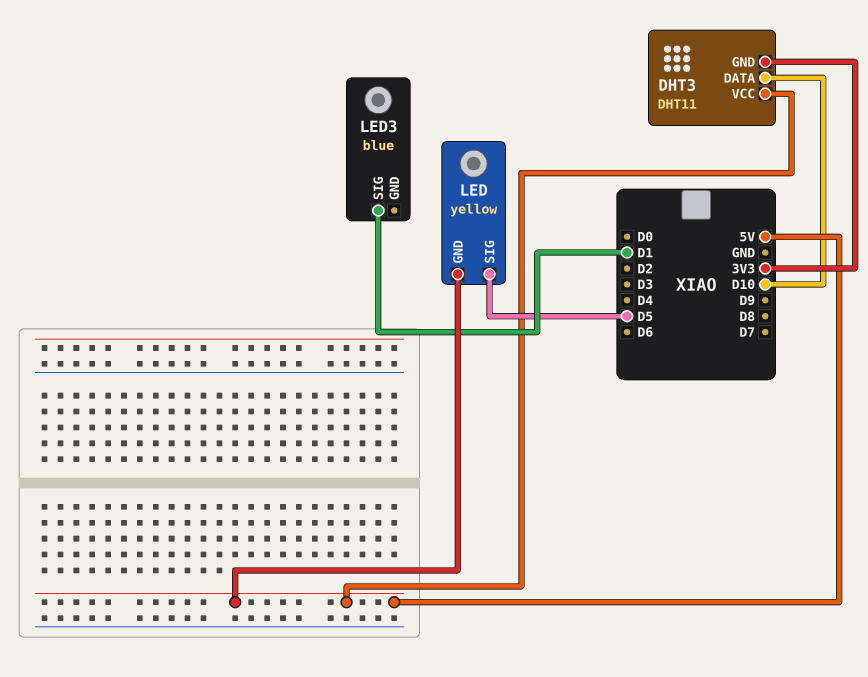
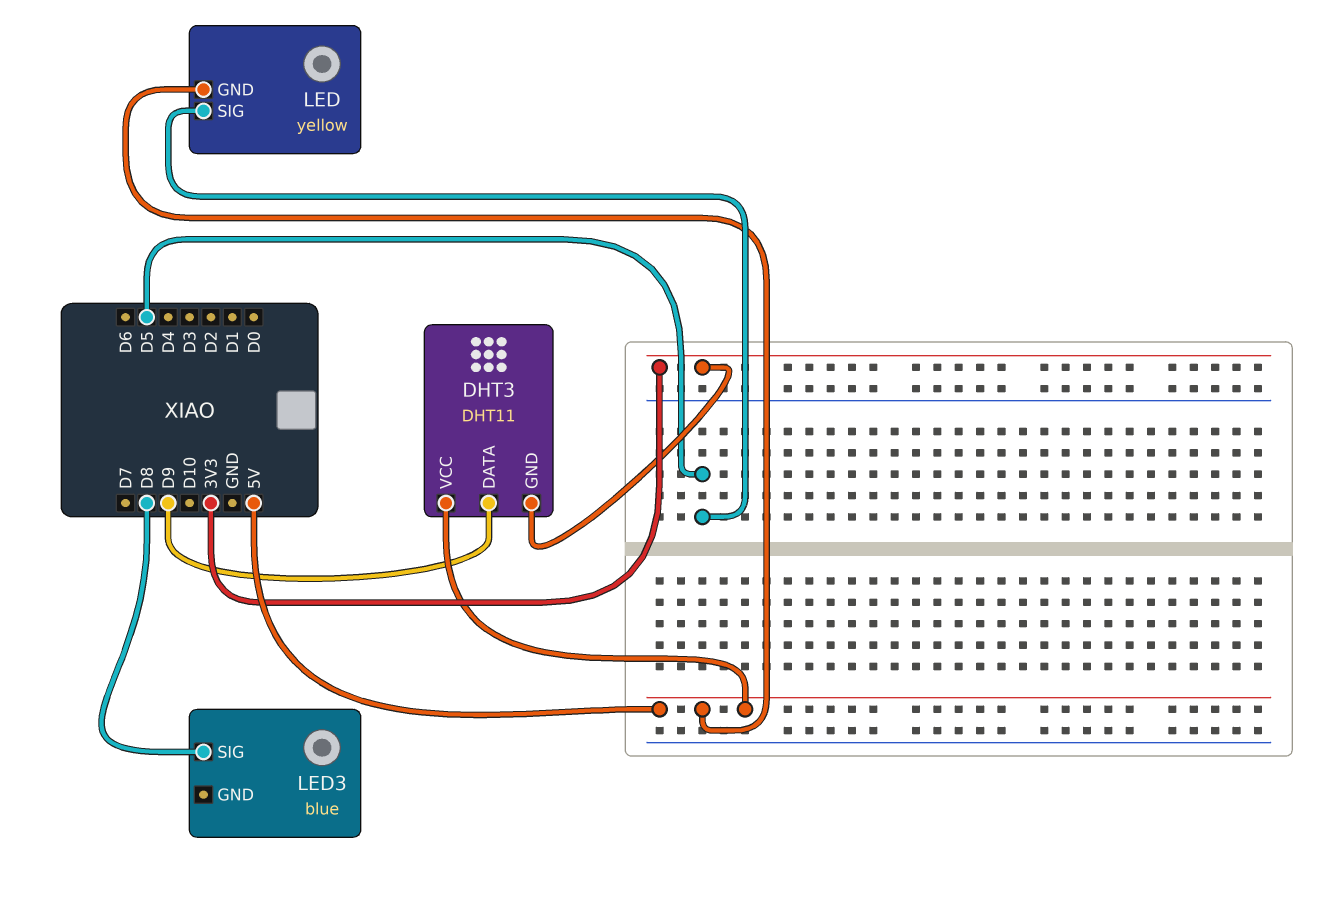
DHT3 pin DATA: D10 -> D9
LED3 pin SIG: D1 -> D8

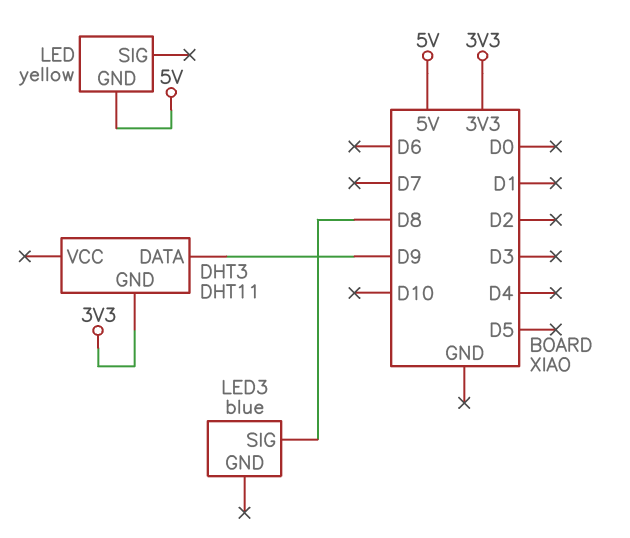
DHT3 pin VCC: 5V -> none
LED pin SIG: D5 -> none

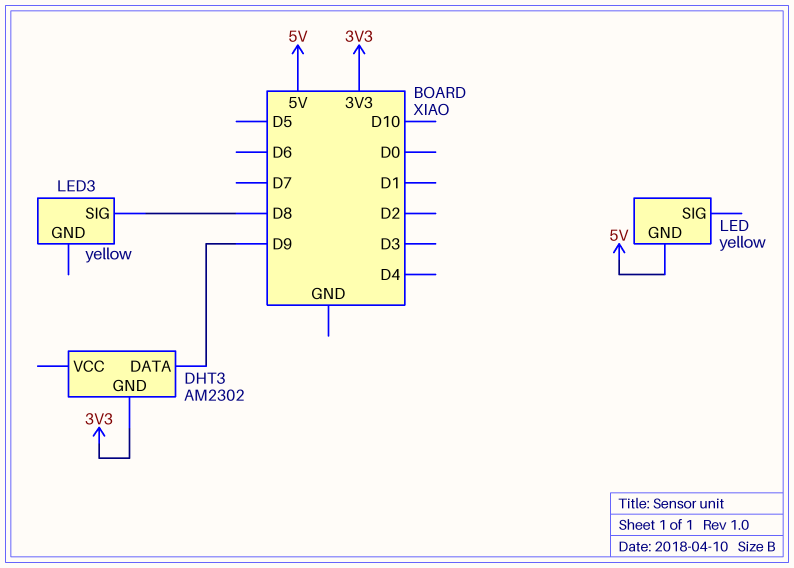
DHT3: DHT11 -> AM2302
LED3: blue -> yellow

